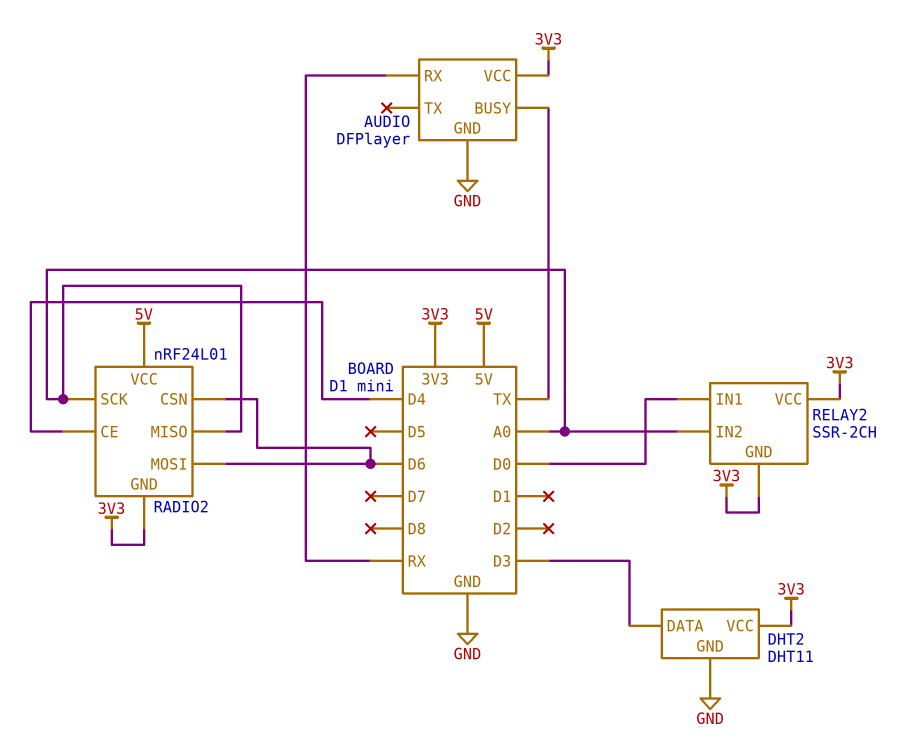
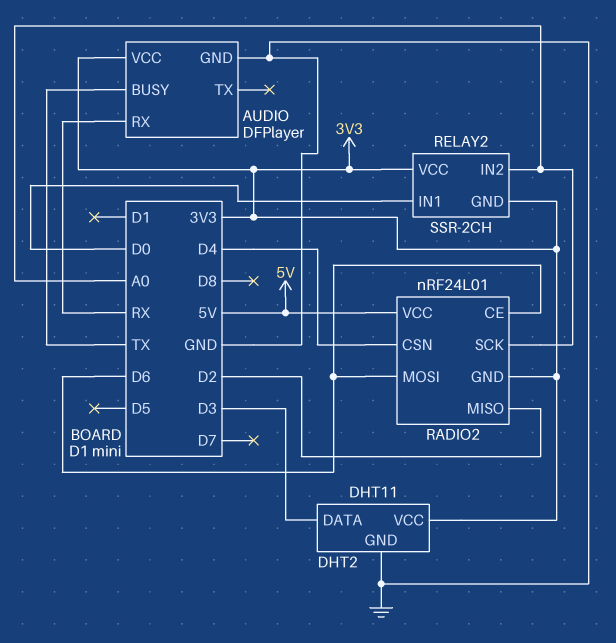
RADIO2 pin CE: D4 -> D6
RADIO2 pin CSN: D6 -> D4
RADIO2 pin MISO: A0 -> D2

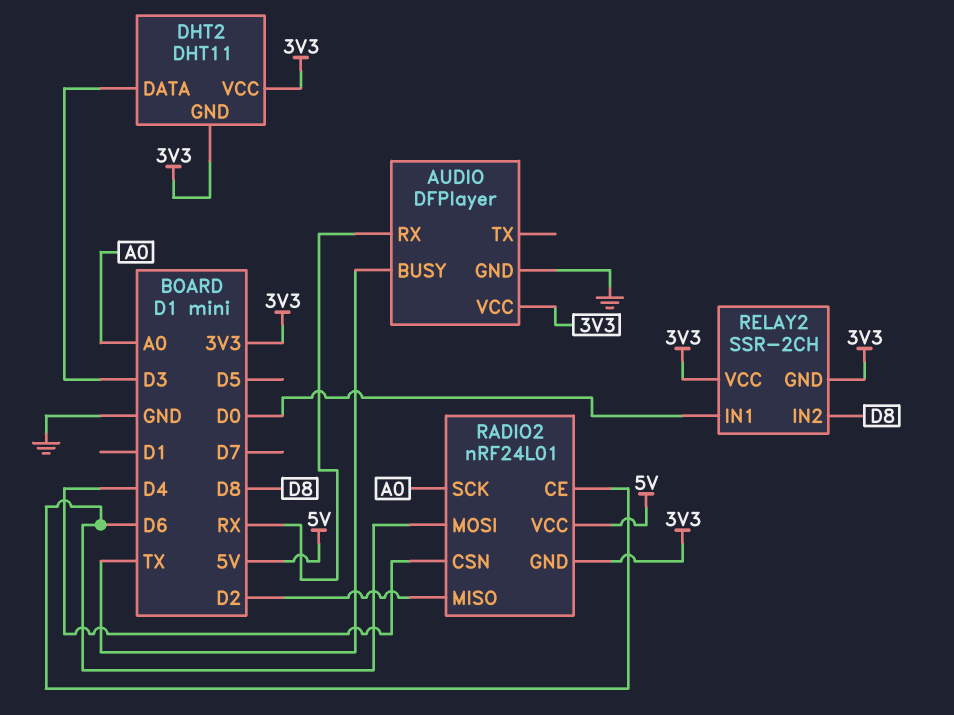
DHT2 pin GND: GND -> 3V3
RELAY2 pin IN2: A0 -> D8

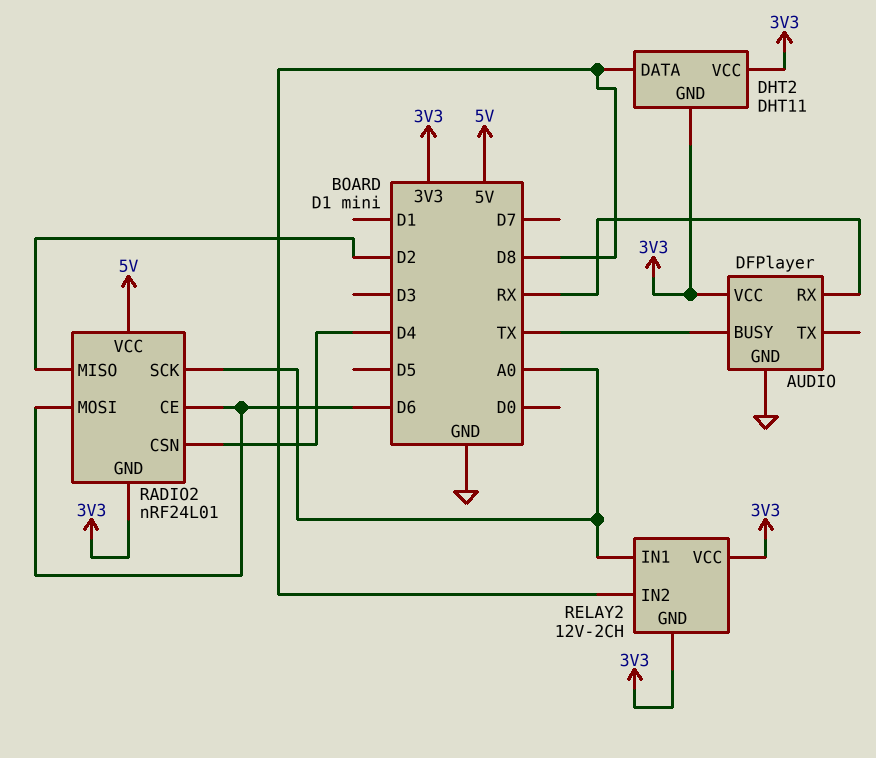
DHT2 pin DATA: D3 -> D8
RELAY2: SSR-2CH -> 12V-2CH
RELAY2 pin IN1: D0 -> A0

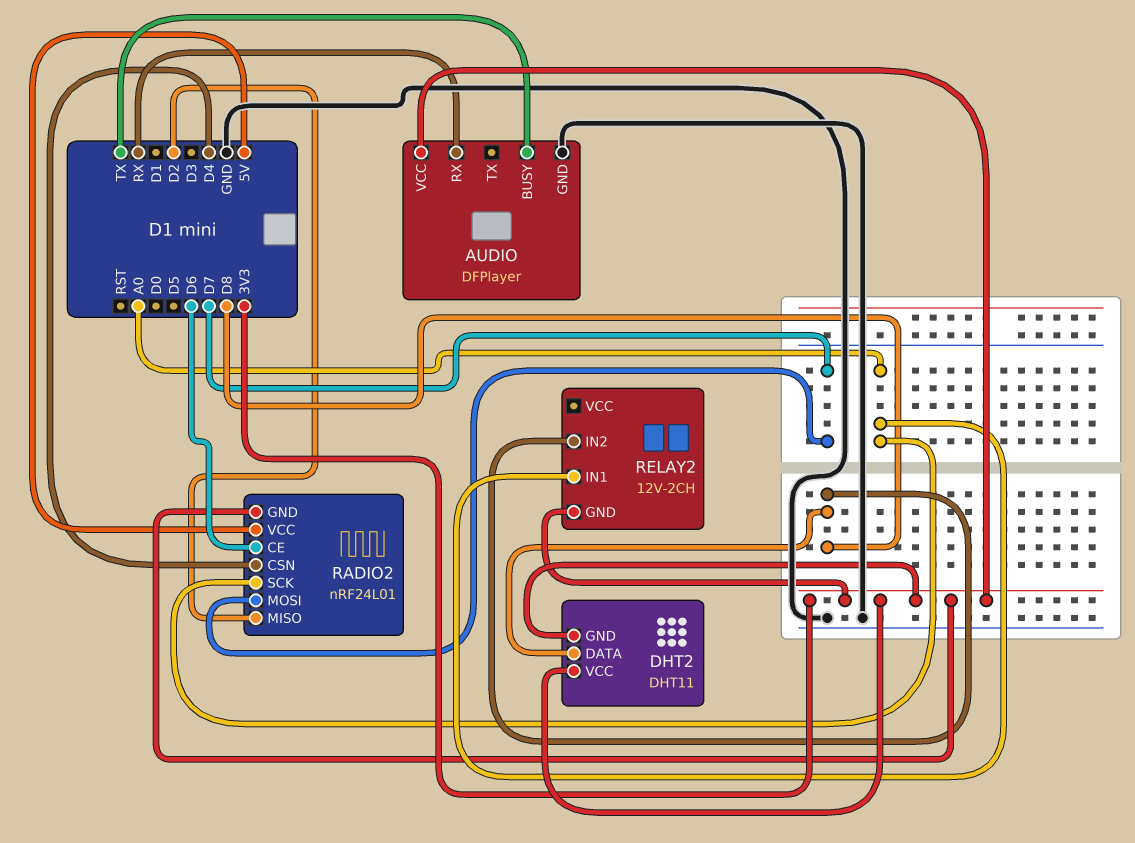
RADIO2 pin MOSI: D6 -> D7
RELAY2 pin VCC: 3V3 -> none

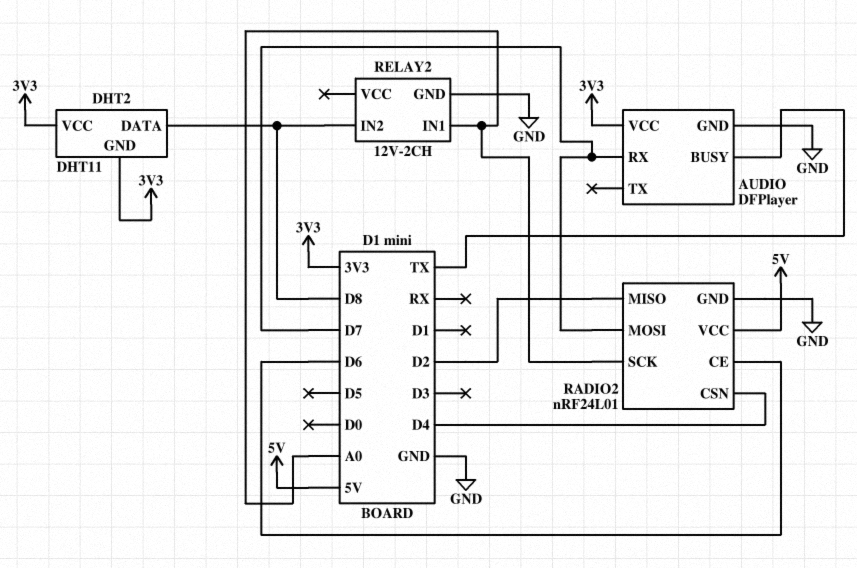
AUDIO pin RX: RX -> D7
RADIO2 pin GND: 3V3 -> GND
RELAY2 pin GND: 3V3 -> GND

